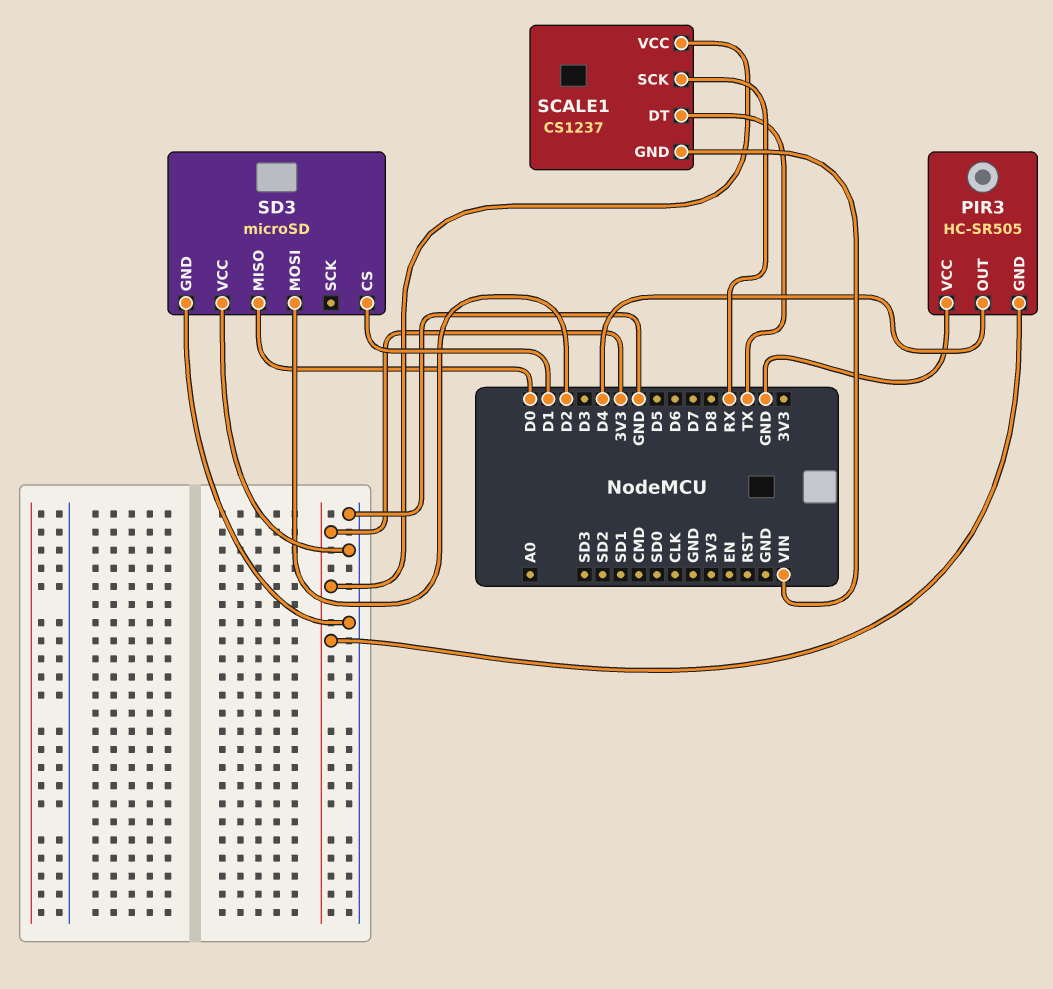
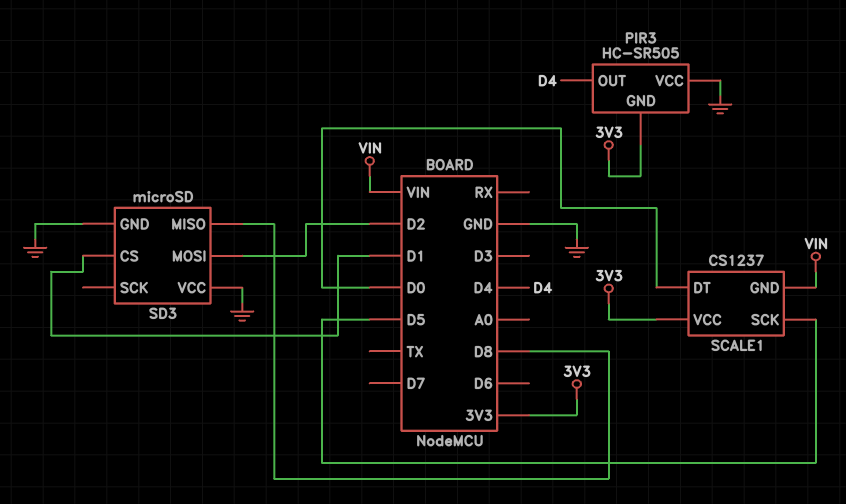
SCALE1 pin DT: TX -> D0
SCALE1 pin SCK: RX -> D5
SD3 pin MISO: D0 -> D8

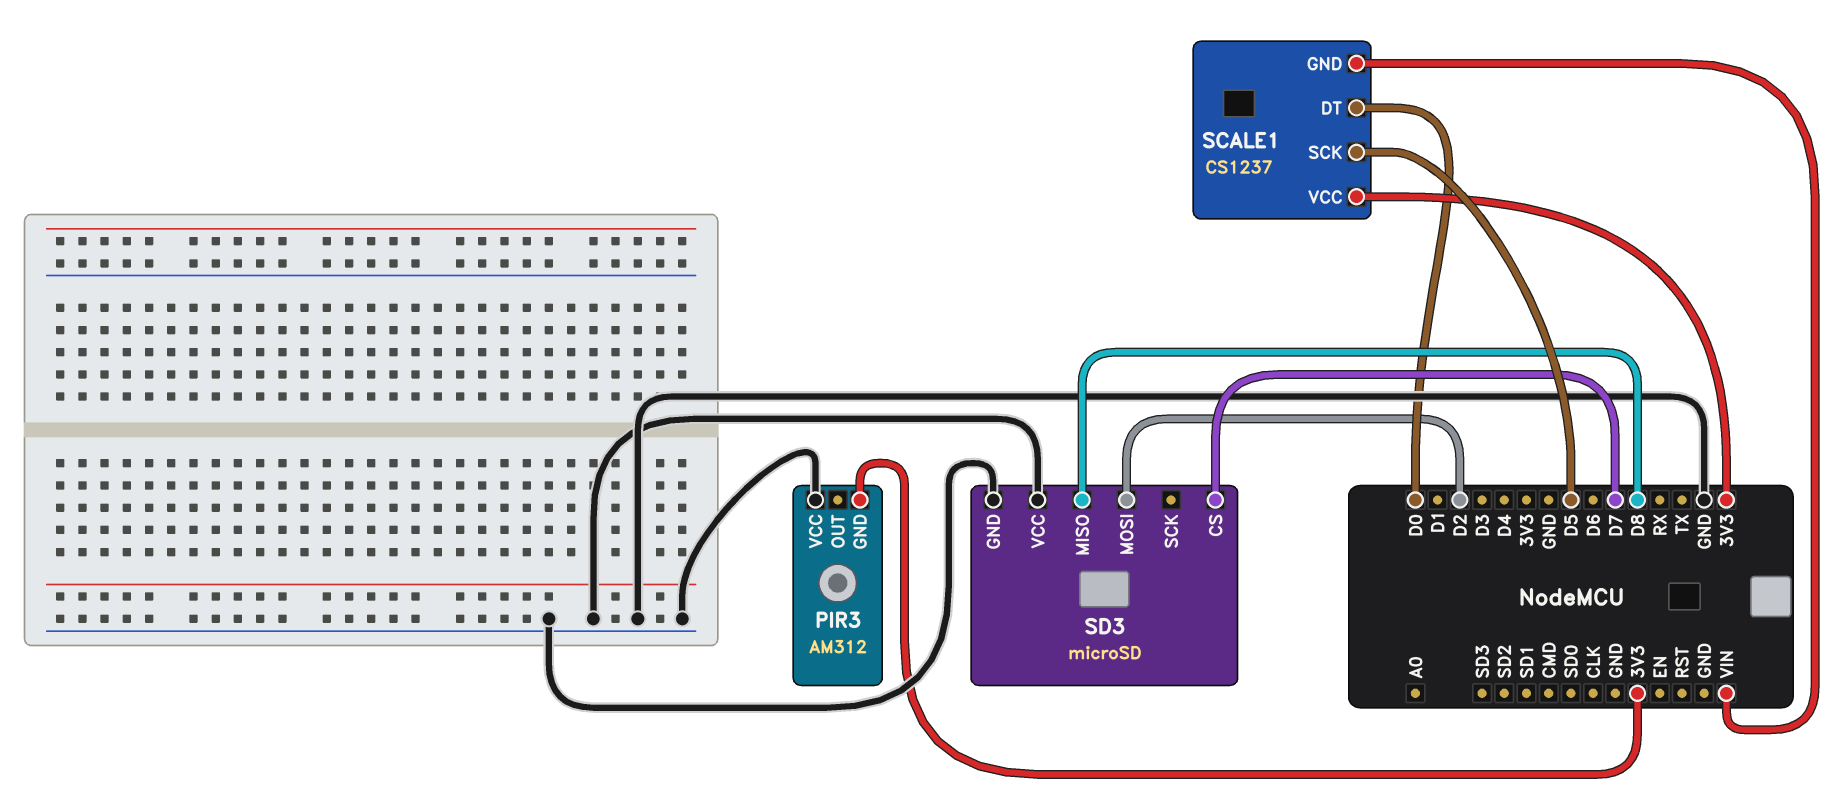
PIR3: HC-SR505 -> AM312
PIR3 pin OUT: D4 -> none
SD3 pin CS: D1 -> D7

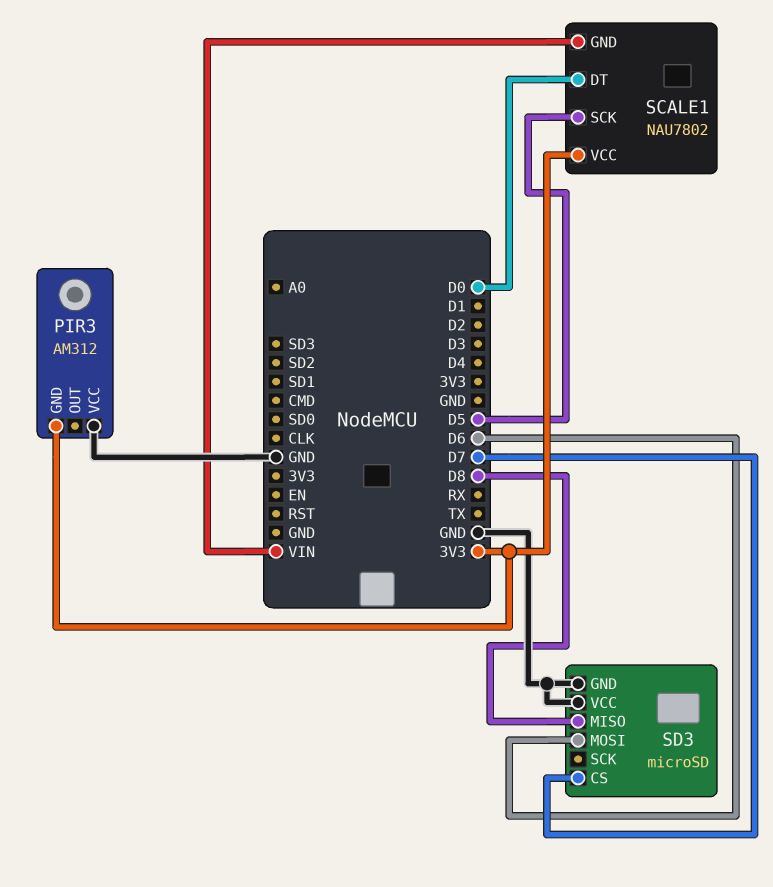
SCALE1: CS1237 -> NAU7802
SD3 pin MOSI: D2 -> D6

